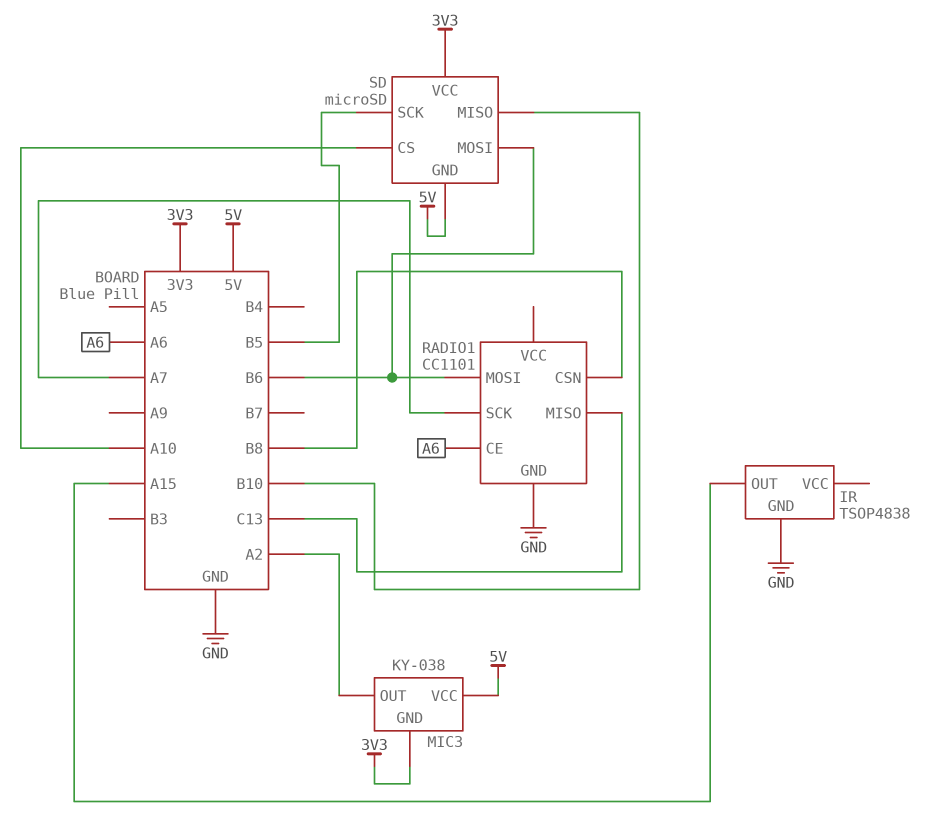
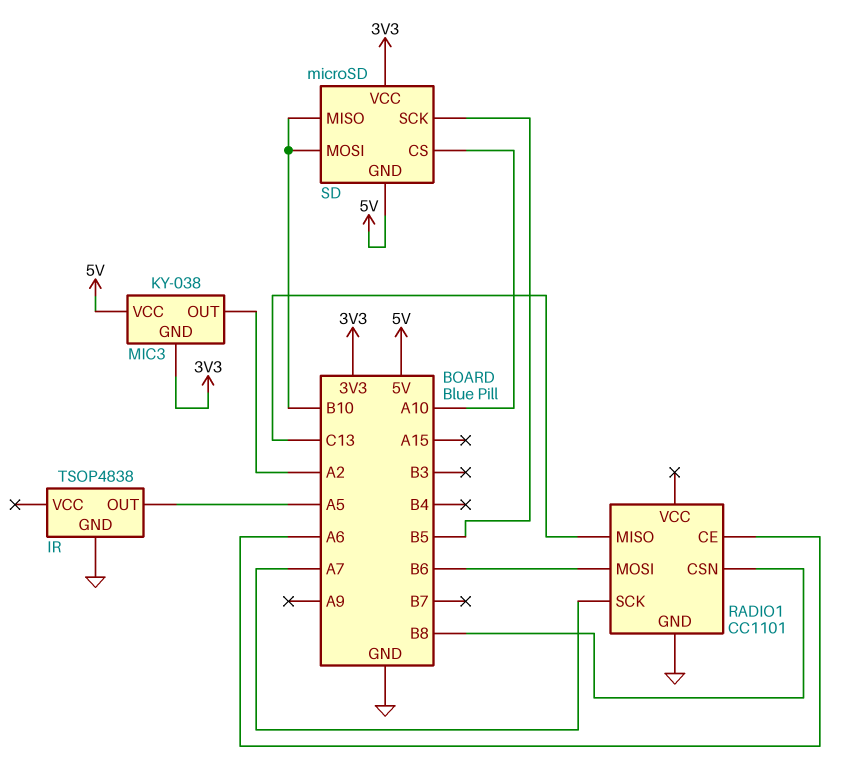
IR pin OUT: A15 -> A5
SD pin MOSI: B6 -> B10

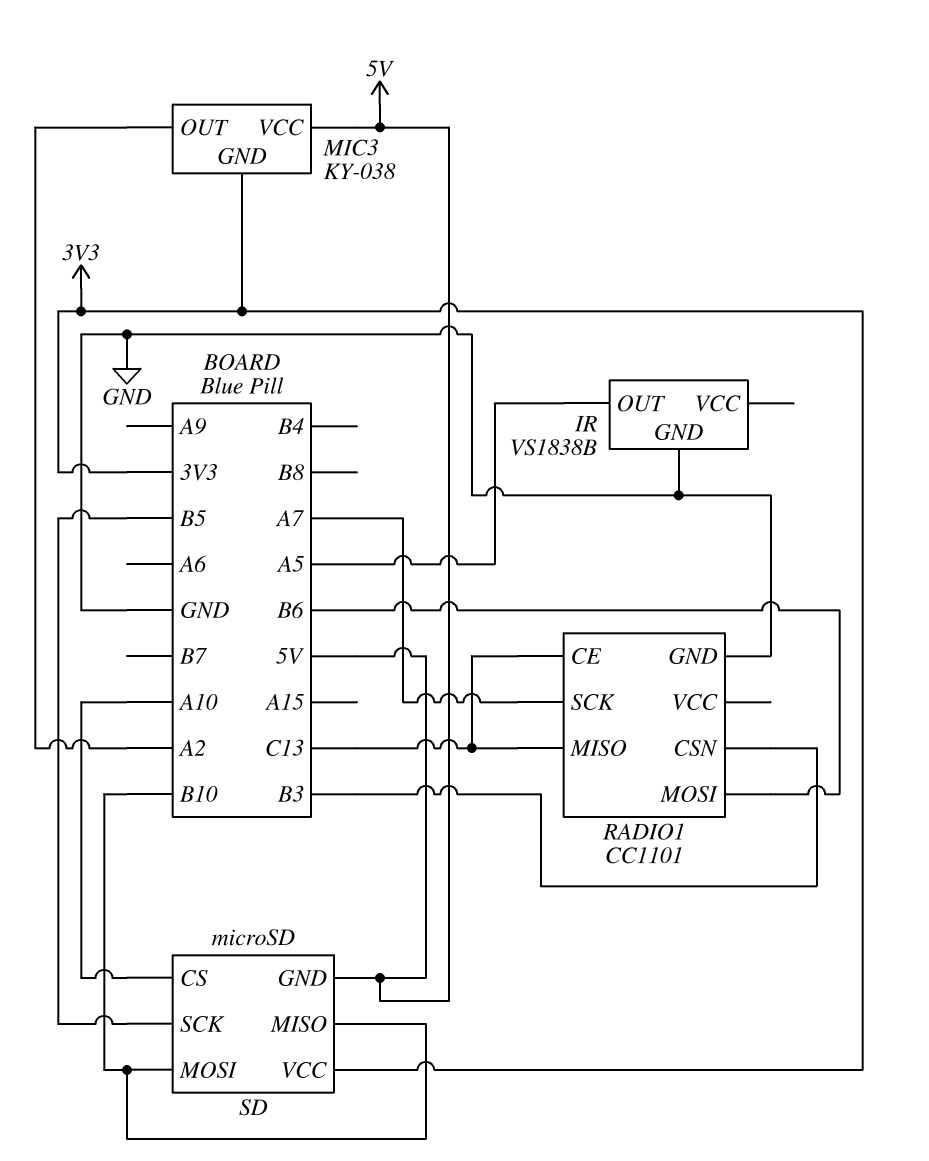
IR: TSOP4838 -> VS1838B
RADIO1 pin CE: A6 -> C13
RADIO1 pin CSN: B8 -> B3

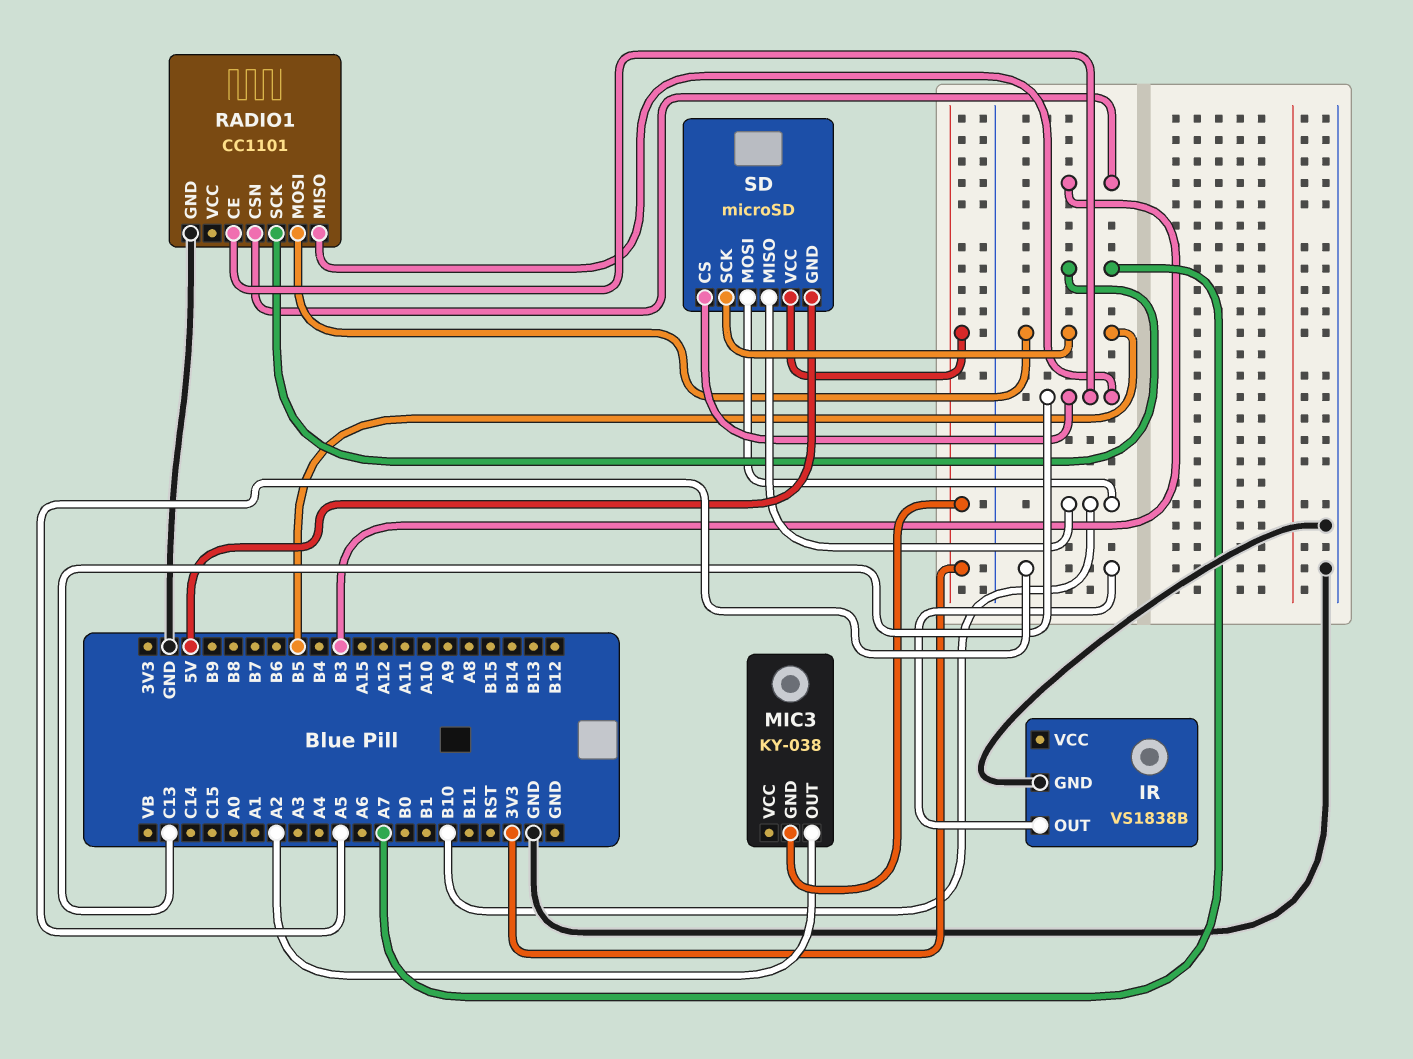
MIC3 pin VCC: 5V -> none
RADIO1 pin MOSI: B6 -> B5
SD pin CS: A10 -> C13

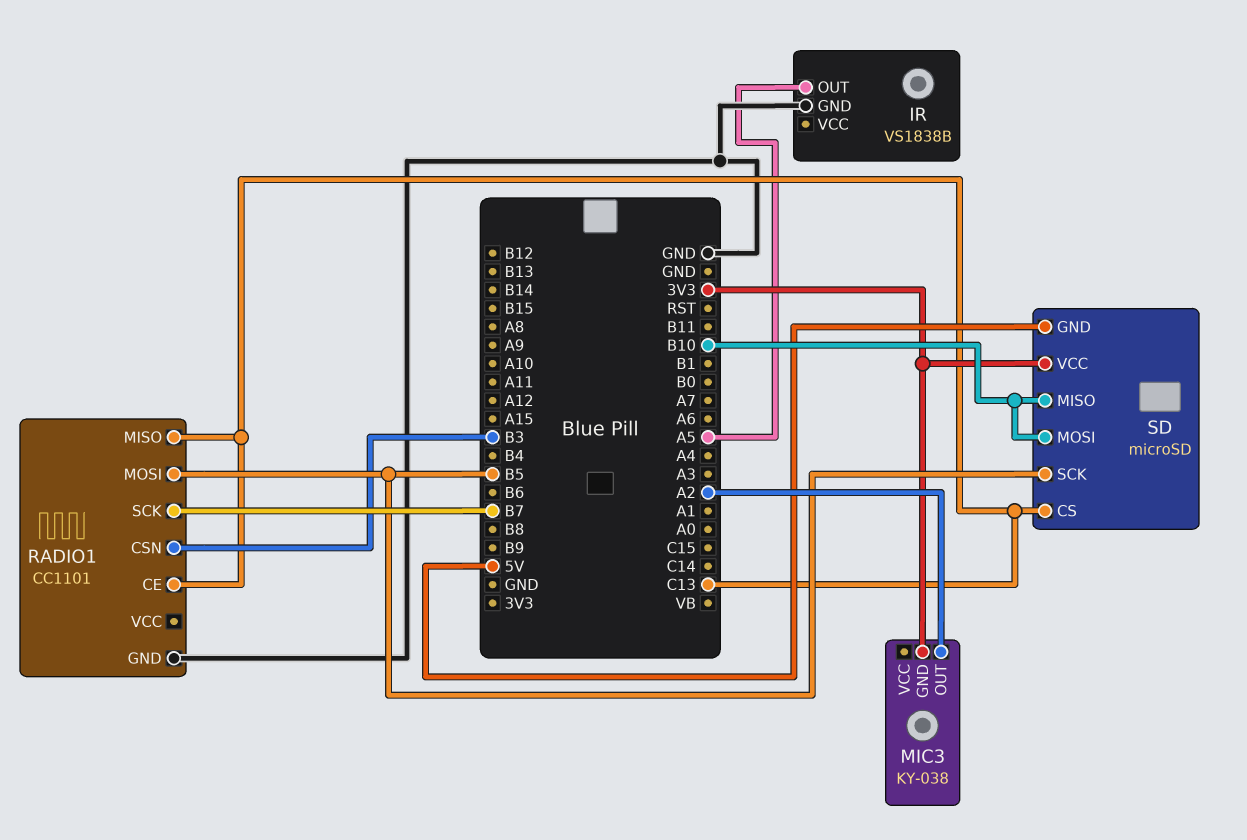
RADIO1 pin SCK: A7 -> B7

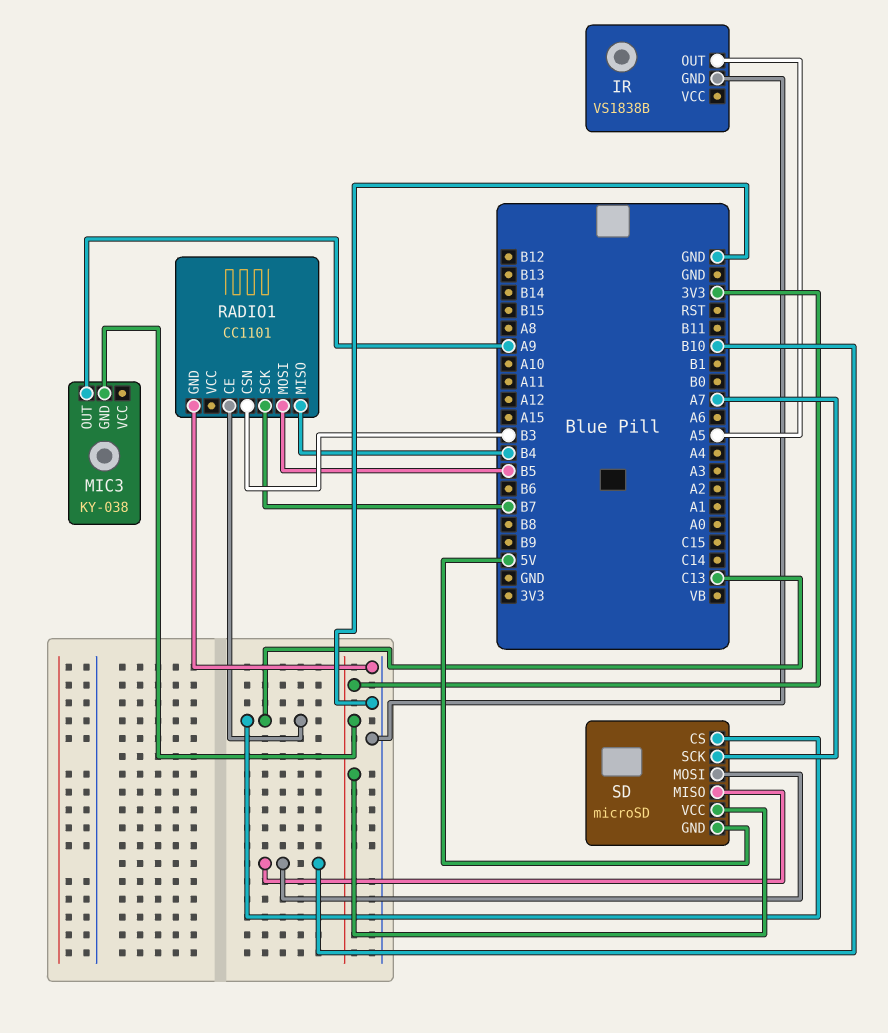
MIC3 pin OUT: A2 -> A9
RADIO1 pin MISO: C13 -> B4
SD pin SCK: B5 -> A7

